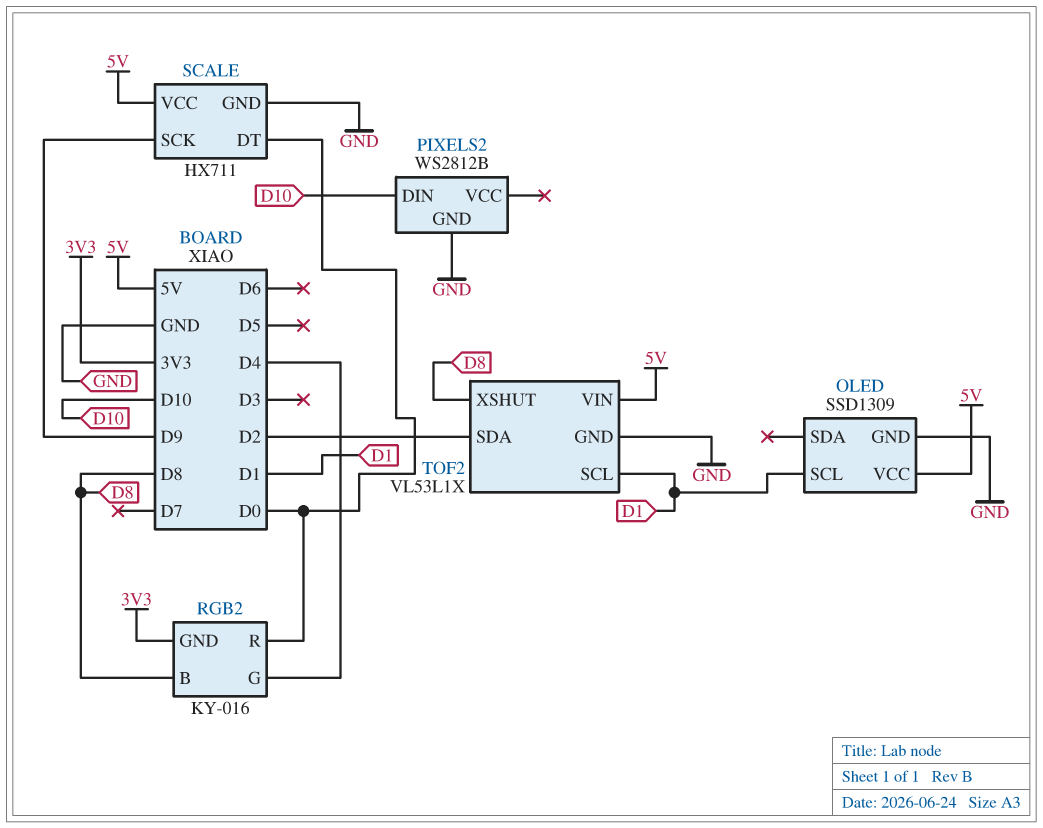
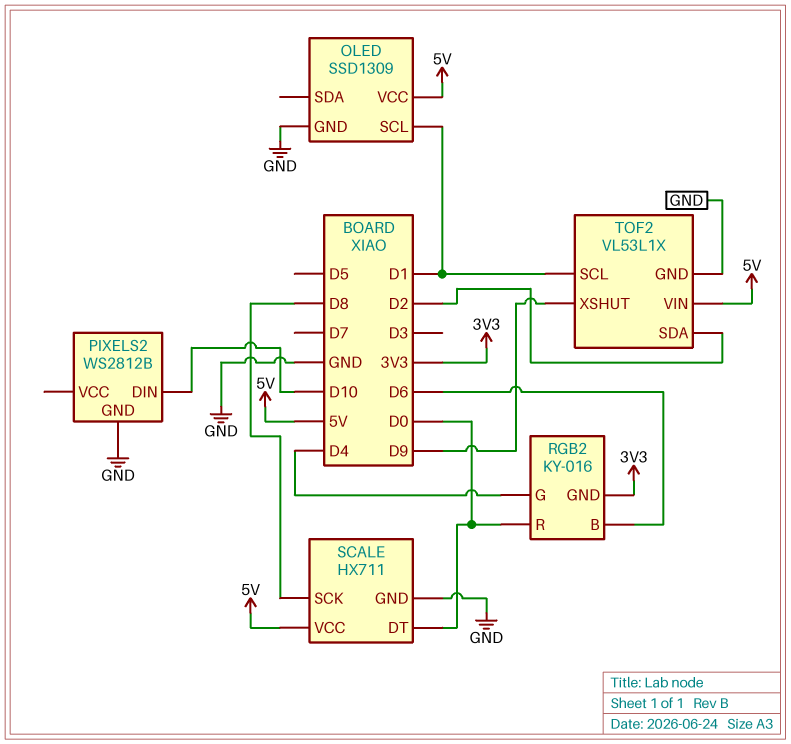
RGB2 pin B: D8 -> D6
SCALE pin SCK: D9 -> D8
TOF2 pin XSHUT: D8 -> D9

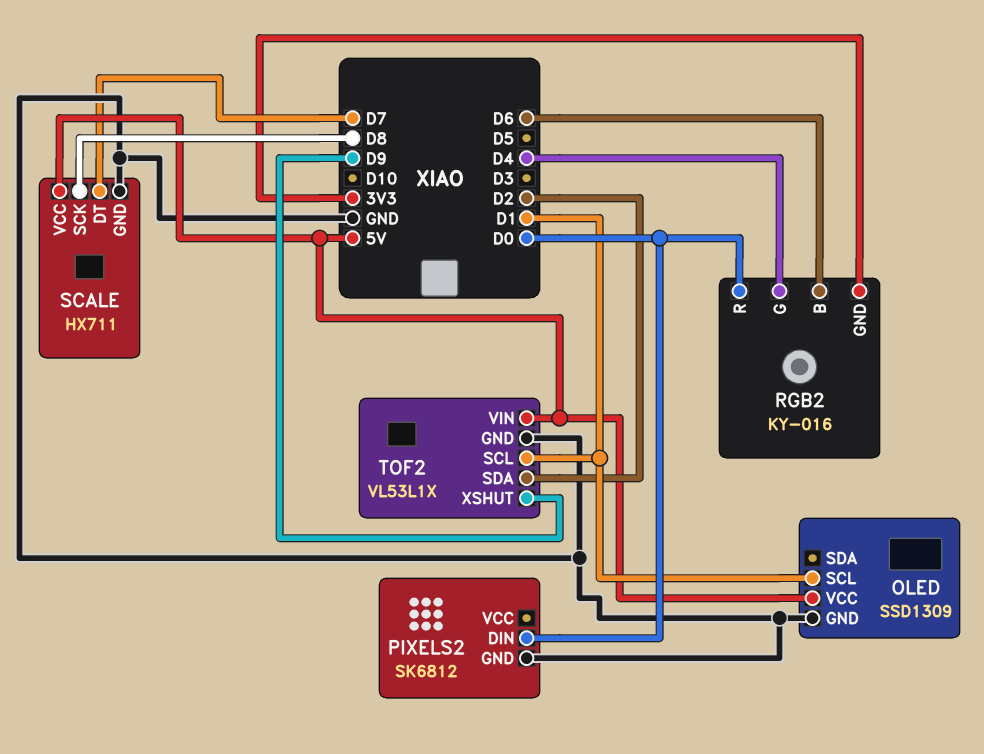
PIXELS2: WS2812B -> SK6812
PIXELS2 pin DIN: D10 -> D0
SCALE pin DT: D0 -> D7

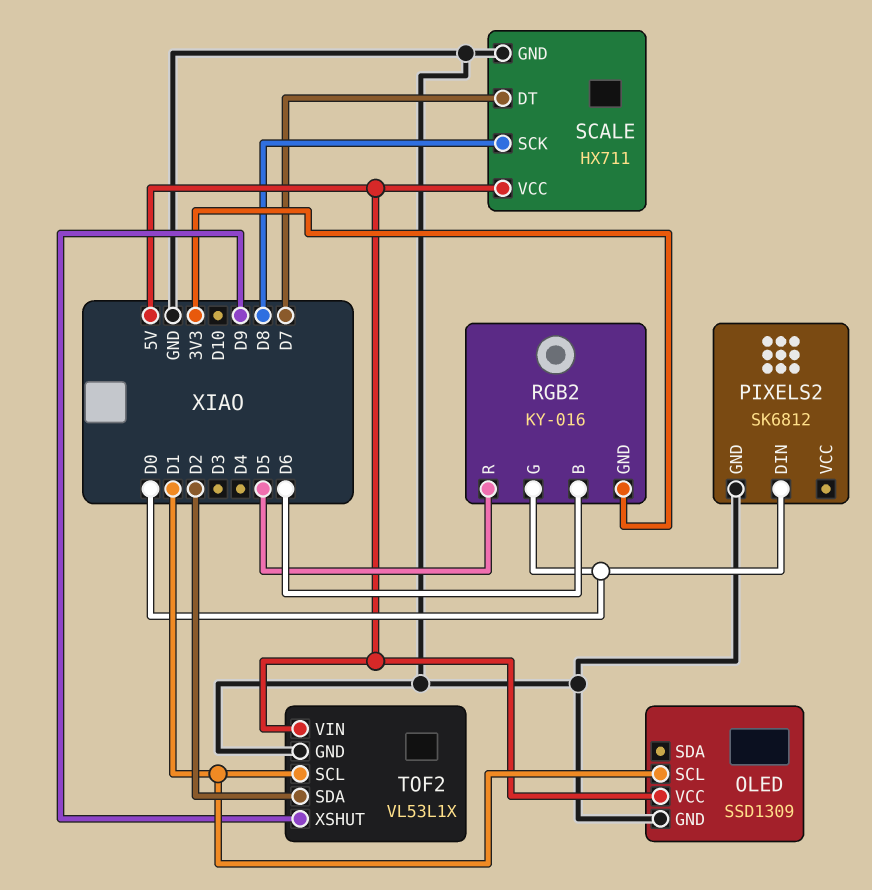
RGB2 pin G: D4 -> D0
RGB2 pin R: D0 -> D5

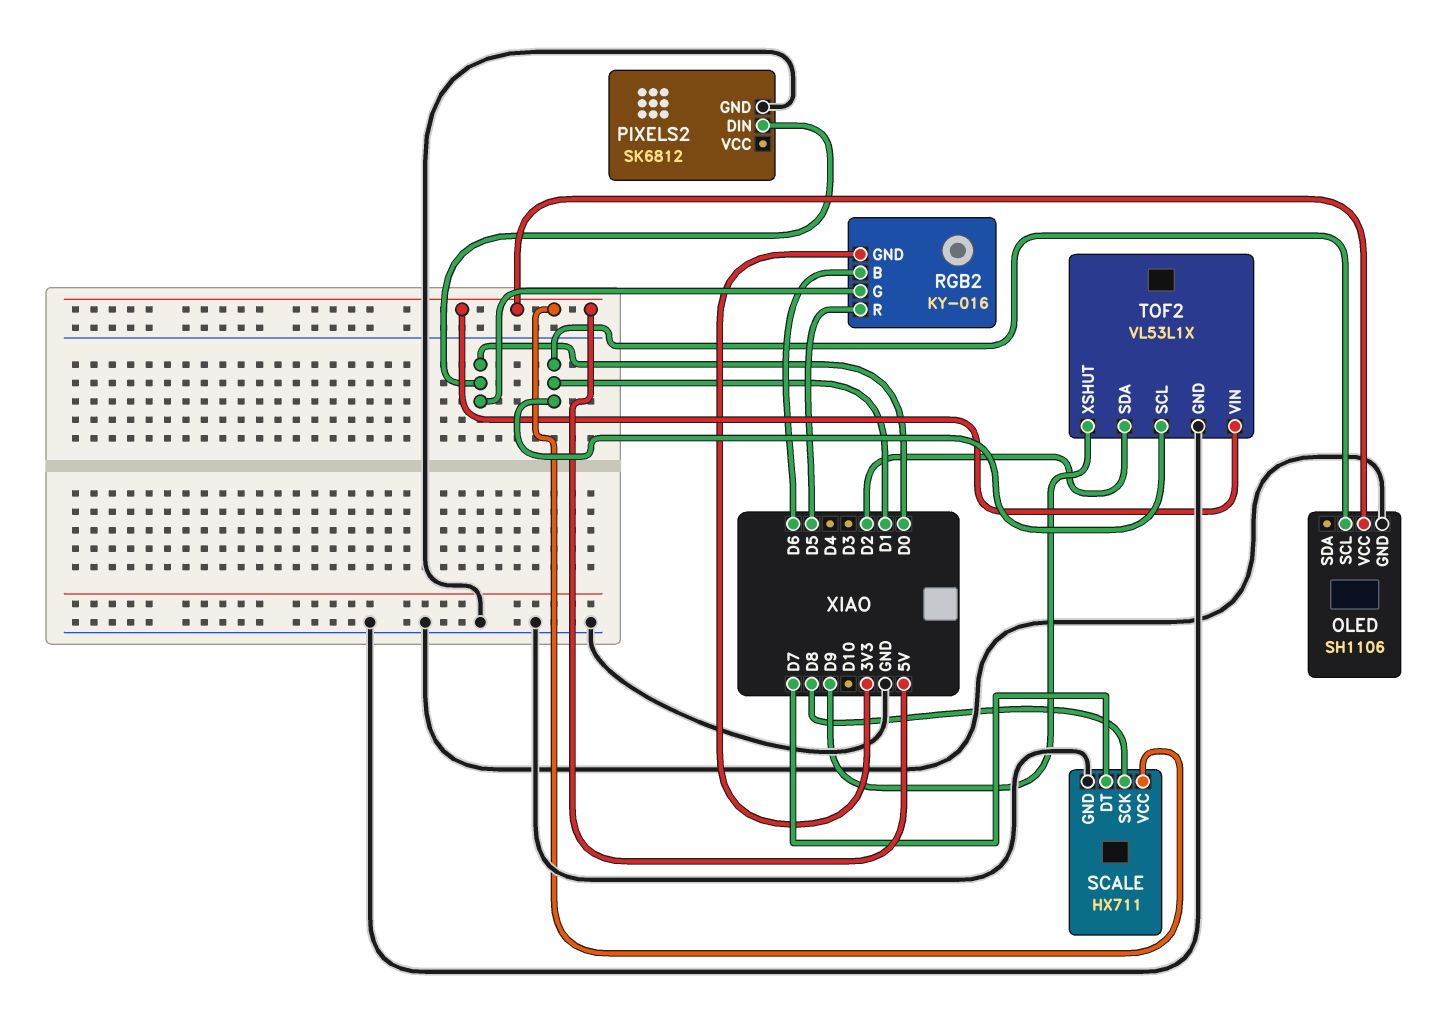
OLED: SSD1309 -> SH1106

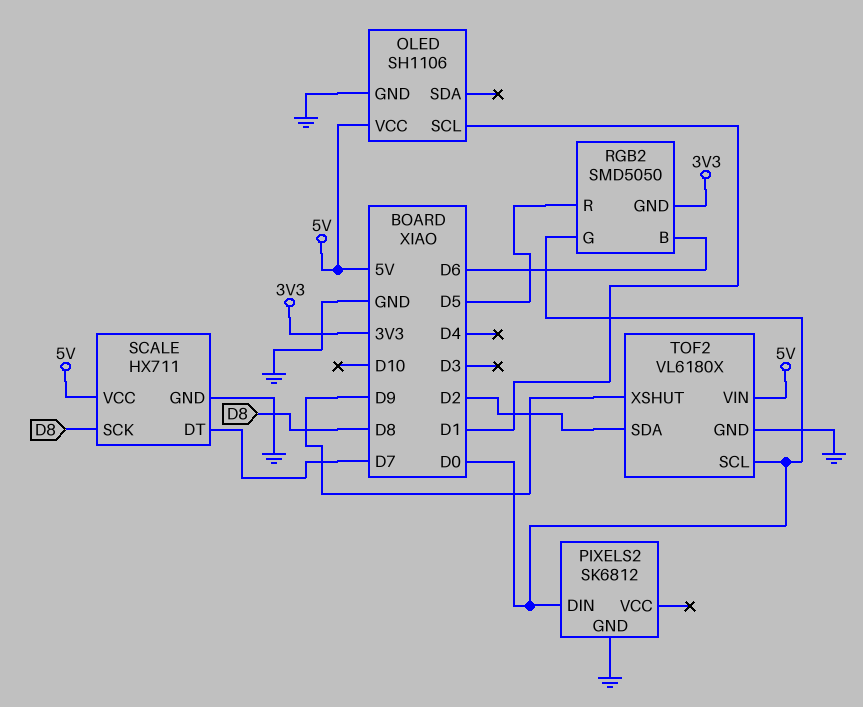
RGB2: KY-016 -> SMD5050
TOF2: VL53L1X -> VL6180X
TOF2 pin SCL: D1 -> D0

